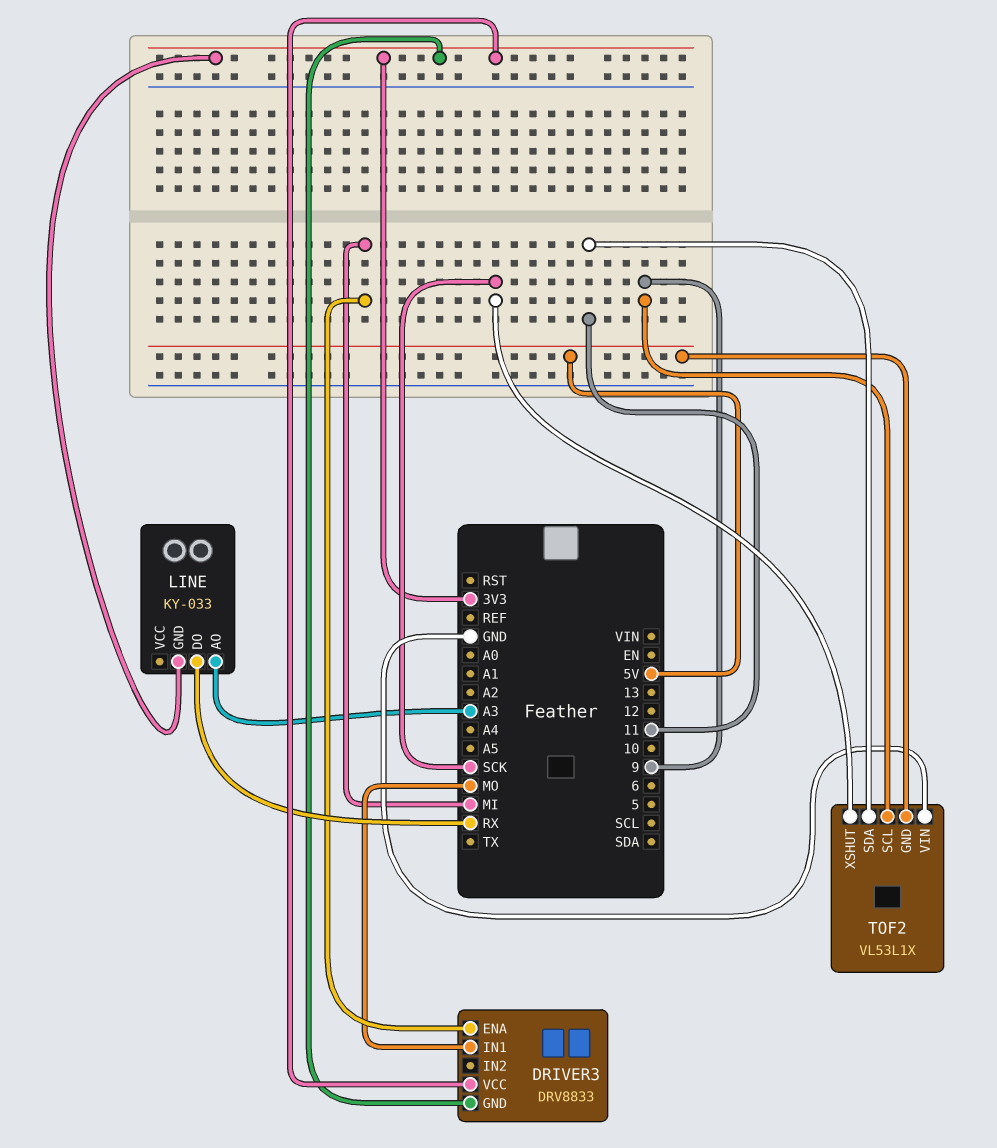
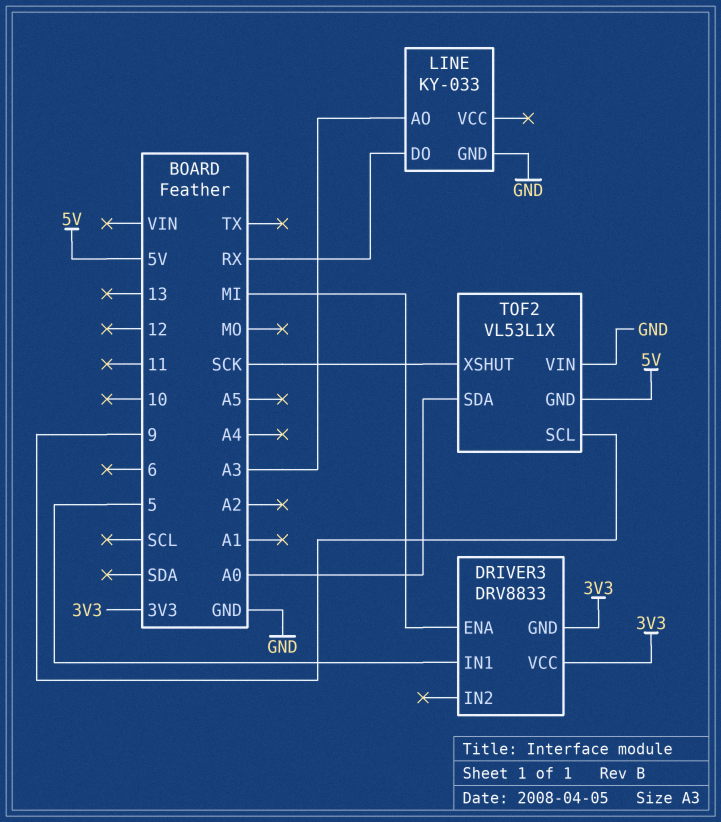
DRIVER3 pin IN1: MO -> 5
LINE pin GND: 3V3 -> GND
TOF2 pin SDA: 11 -> A0

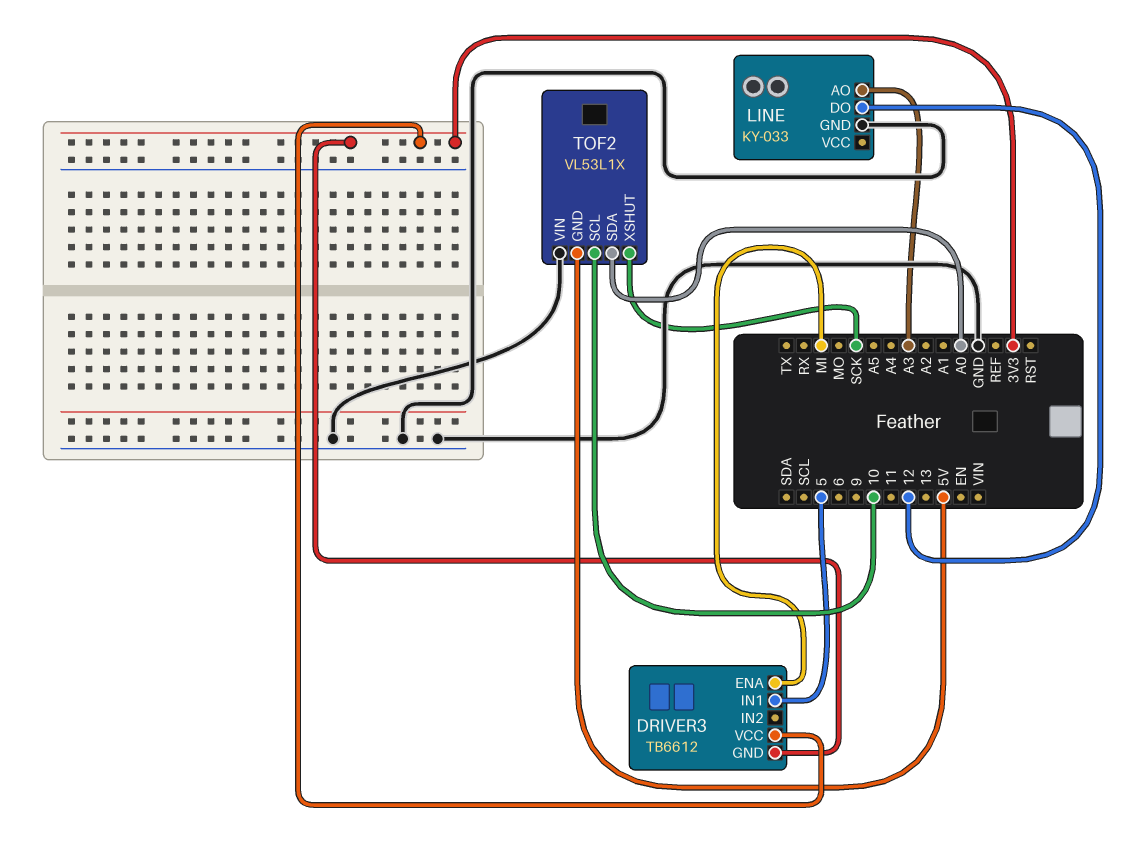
DRIVER3: DRV8833 -> TB6612
LINE pin DO: RX -> 12
TOF2 pin SCL: 9 -> 10

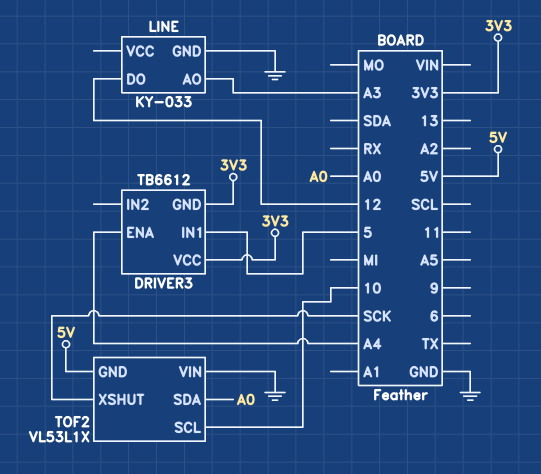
DRIVER3 pin ENA: MI -> A4

